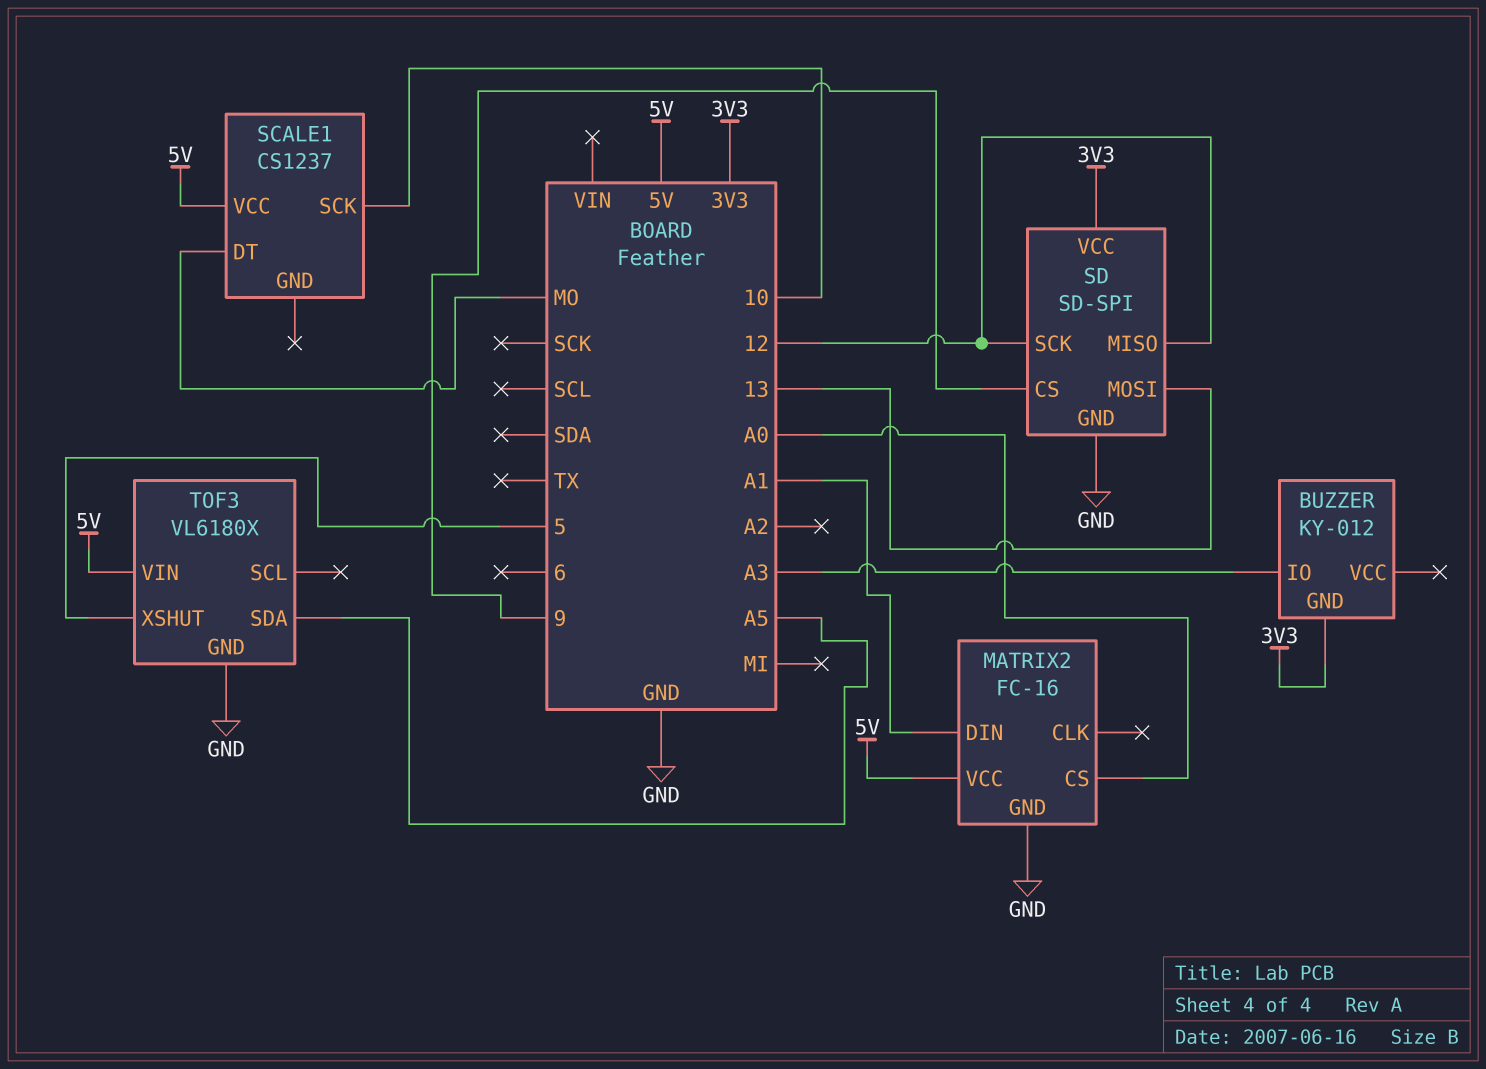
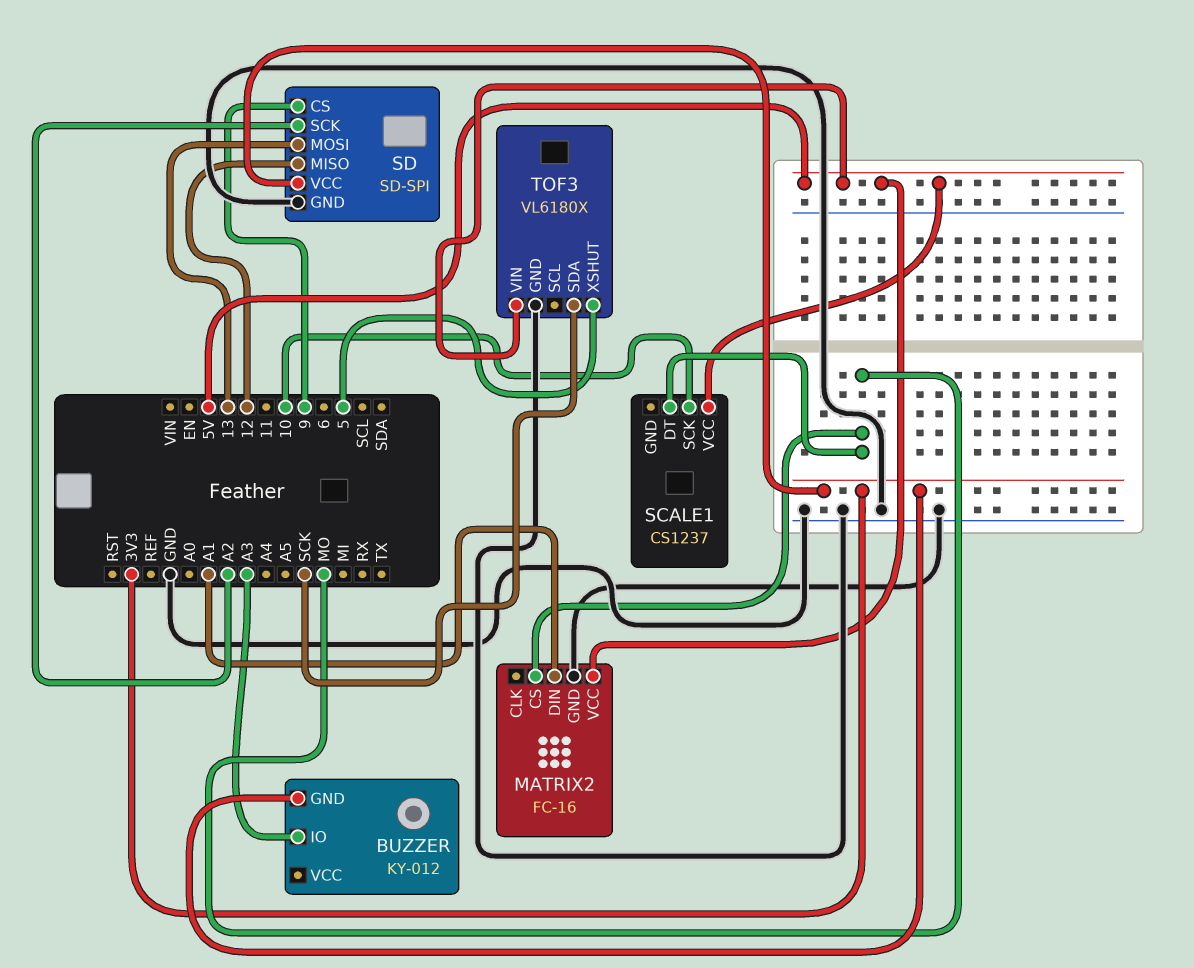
MATRIX2 pin CS: A0 -> MO
SD pin SCK: 12 -> A2
TOF3 pin SDA: A5 -> SCK

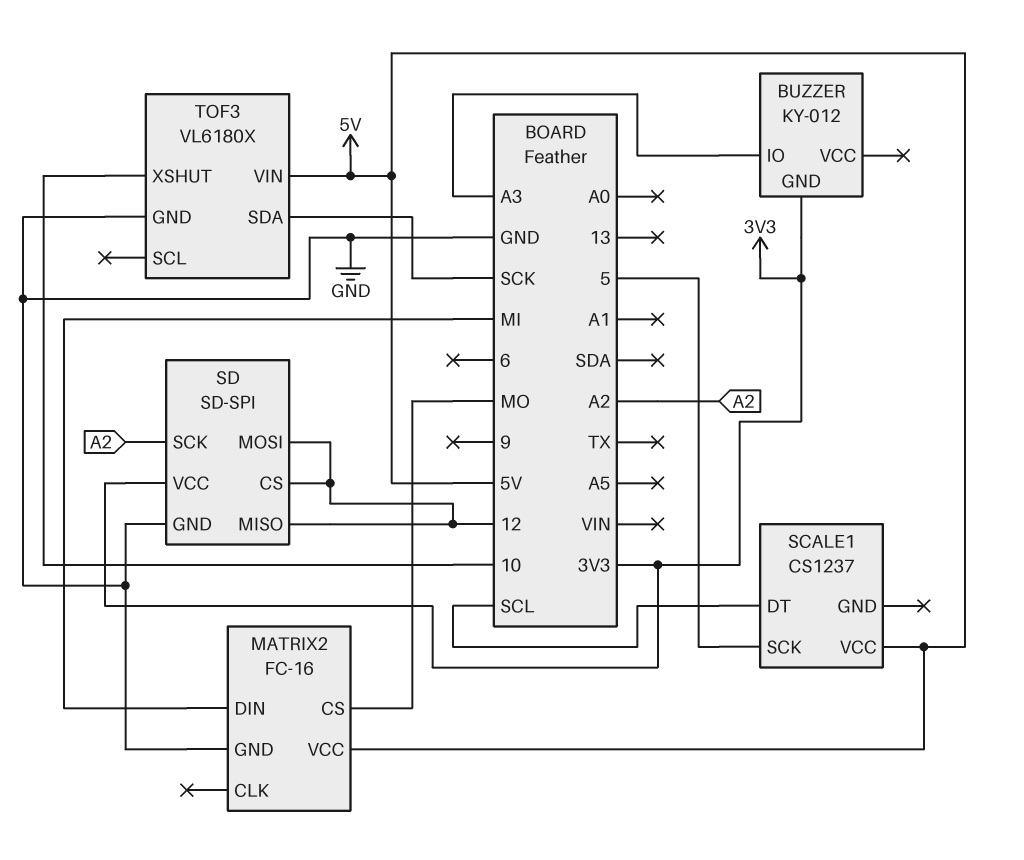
MATRIX2 pin DIN: A1 -> MI
SCALE1 pin DT: MO -> SCL
SCALE1 pin SCK: 10 -> 5
SD pin CS: 9 -> 12
SD pin MOSI: 13 -> 12
TOF3 pin XSHUT: 5 -> 10

